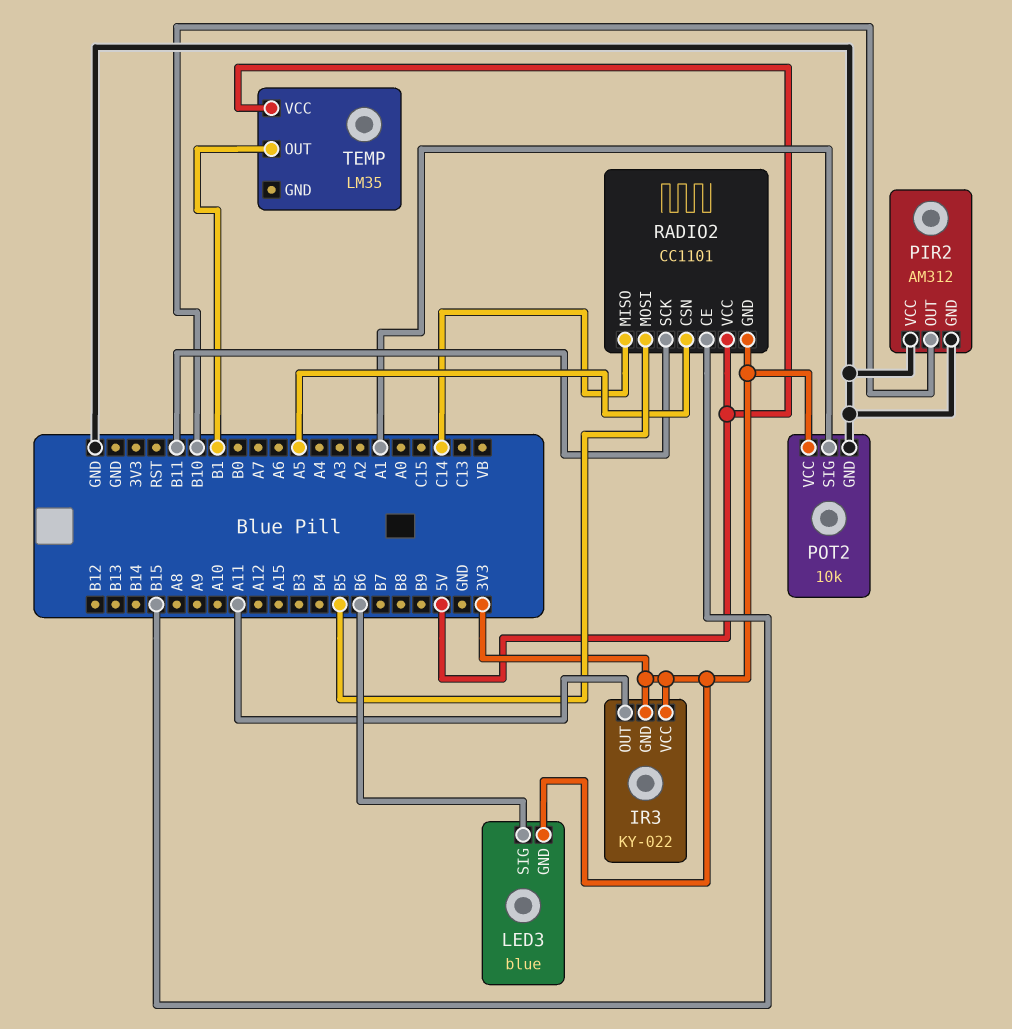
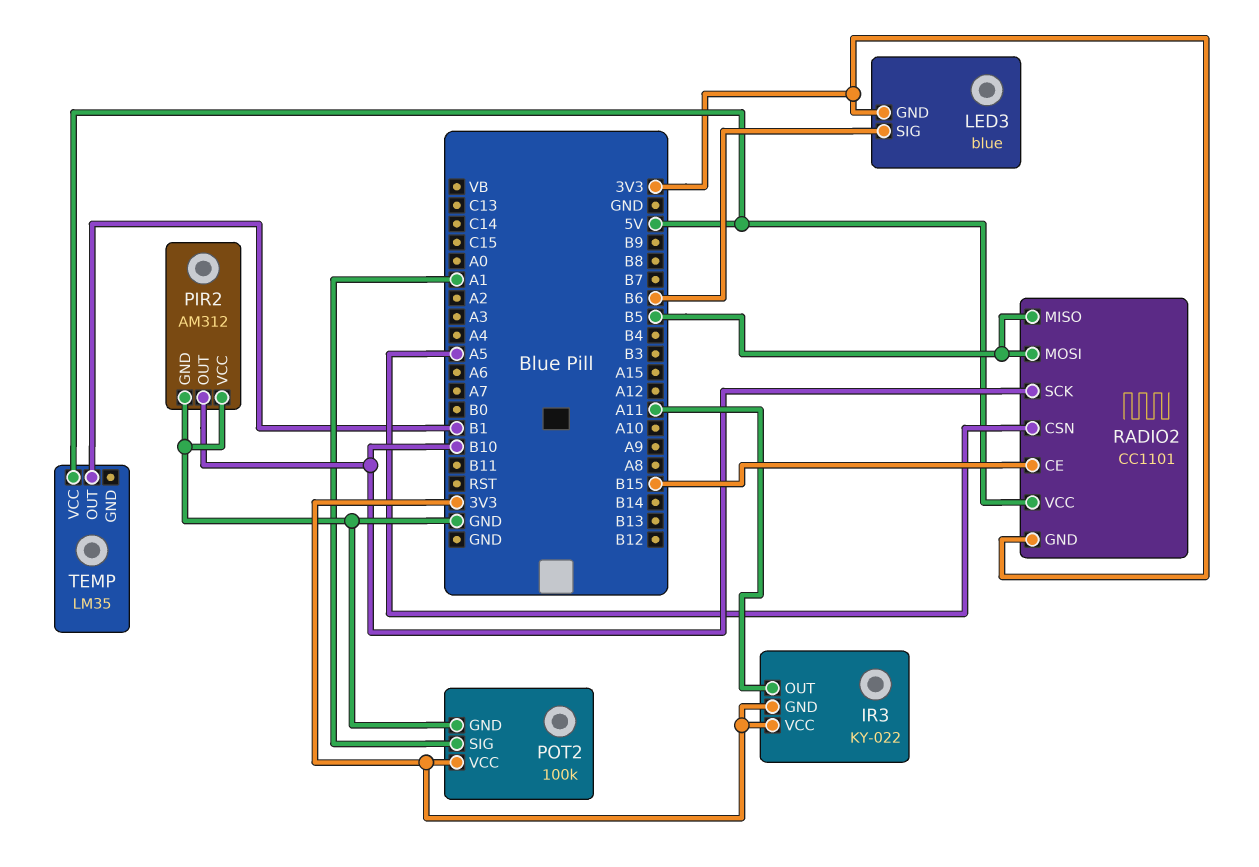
POT2: 10k -> 100k
RADIO2 pin MISO: C14 -> B5
RADIO2 pin SCK: B11 -> B10

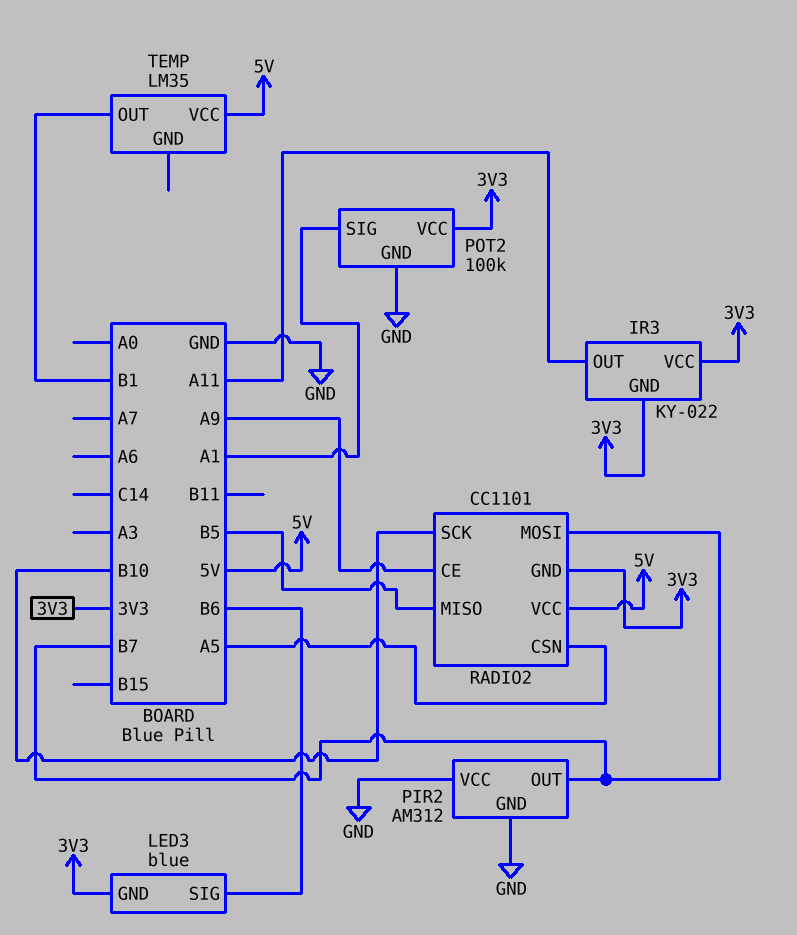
PIR2 pin OUT: B10 -> B7
RADIO2 pin CE: B15 -> A9
RADIO2 pin MOSI: B5 -> B7

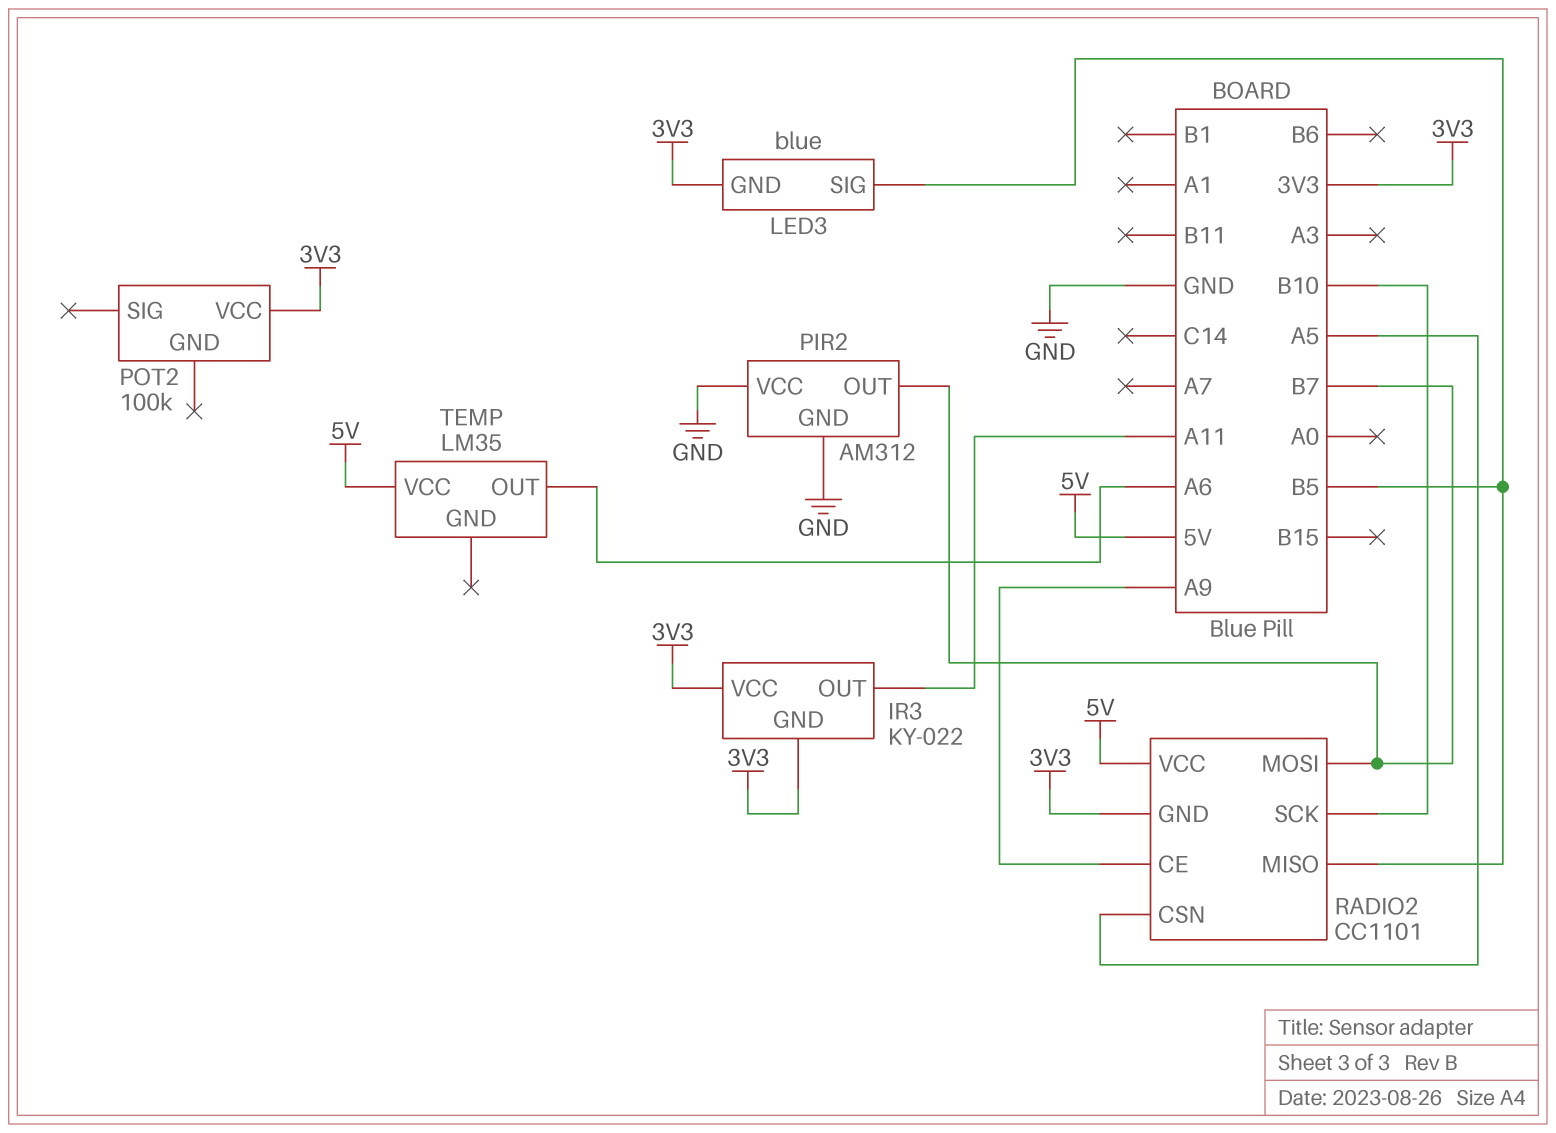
LED3 pin SIG: B6 -> B5
POT2 pin GND: GND -> none
POT2 pin SIG: A1 -> none
TEMP pin OUT: B1 -> A6

